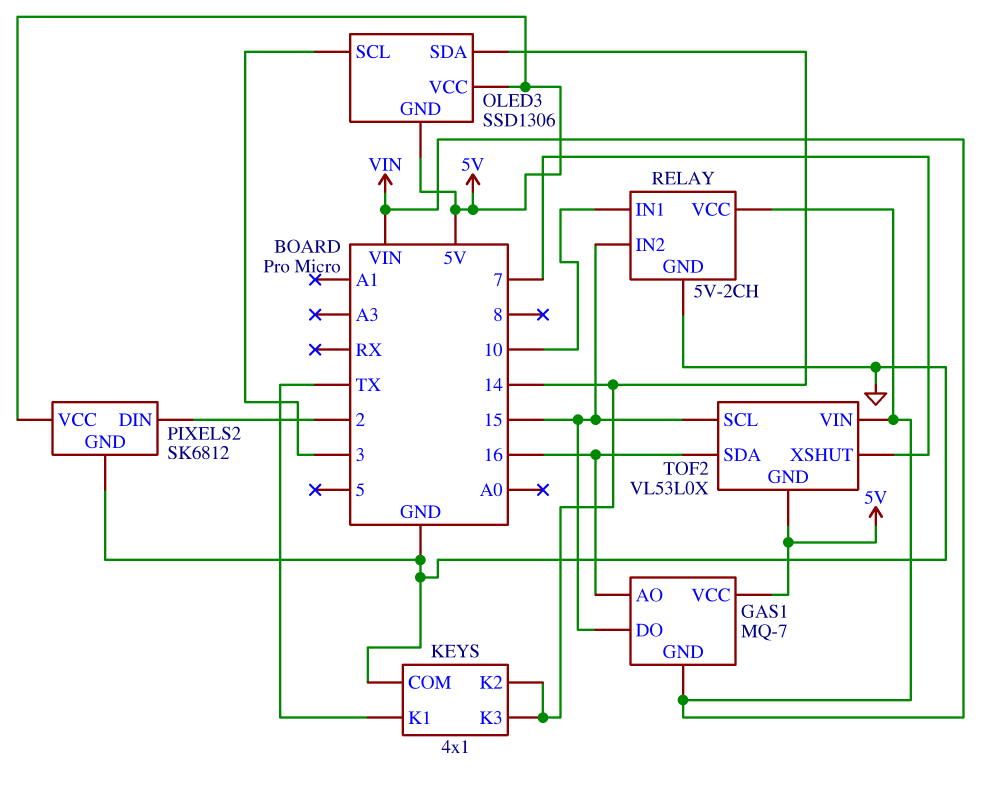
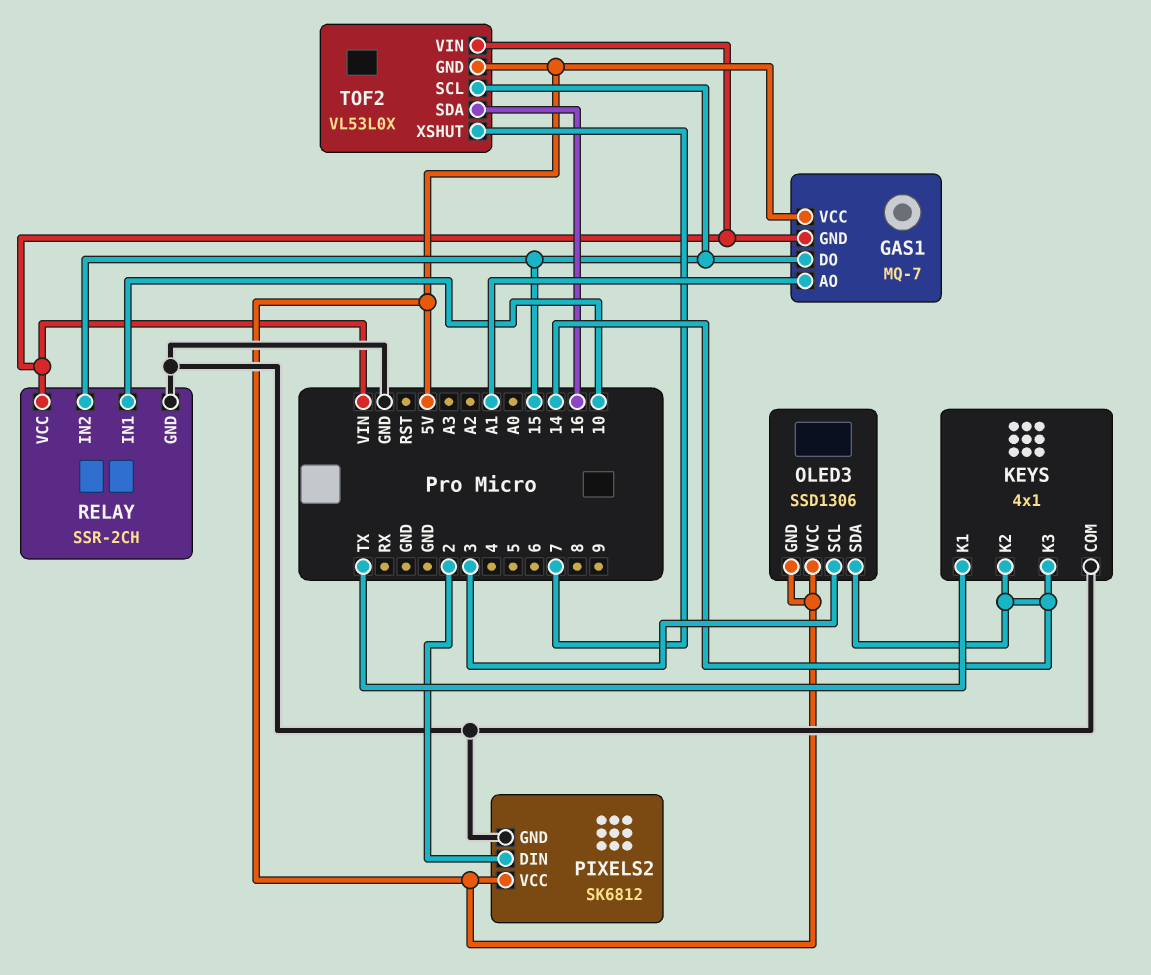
GAS1 pin AO: 16 -> A1
RELAY: 5V-2CH -> SSR-2CH

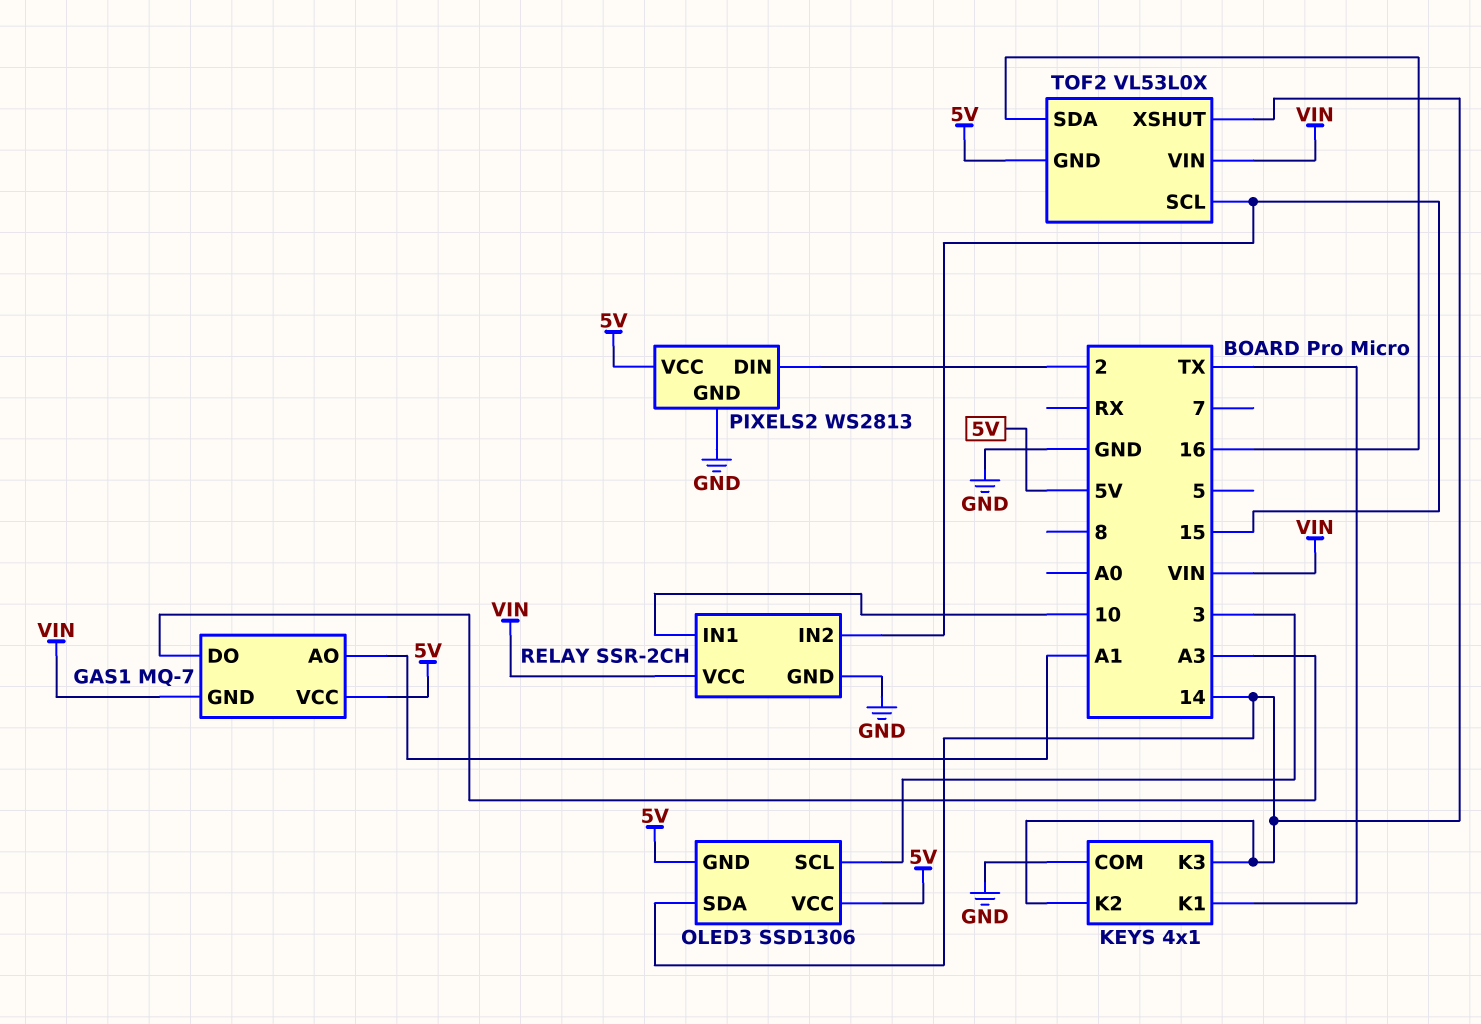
GAS1 pin DO: 15 -> A3
PIXELS2: SK6812 -> WS2813
TOF2 pin XSHUT: 7 -> 14

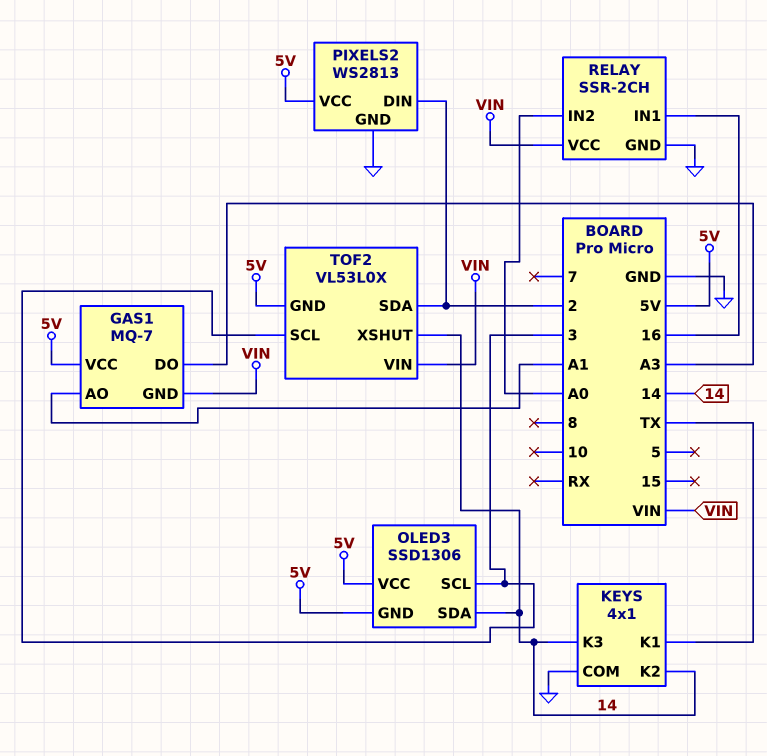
RELAY pin IN1: 10 -> 16
RELAY pin IN2: 15 -> A0
TOF2 pin SCL: 15 -> 3
TOF2 pin SDA: 16 -> 2

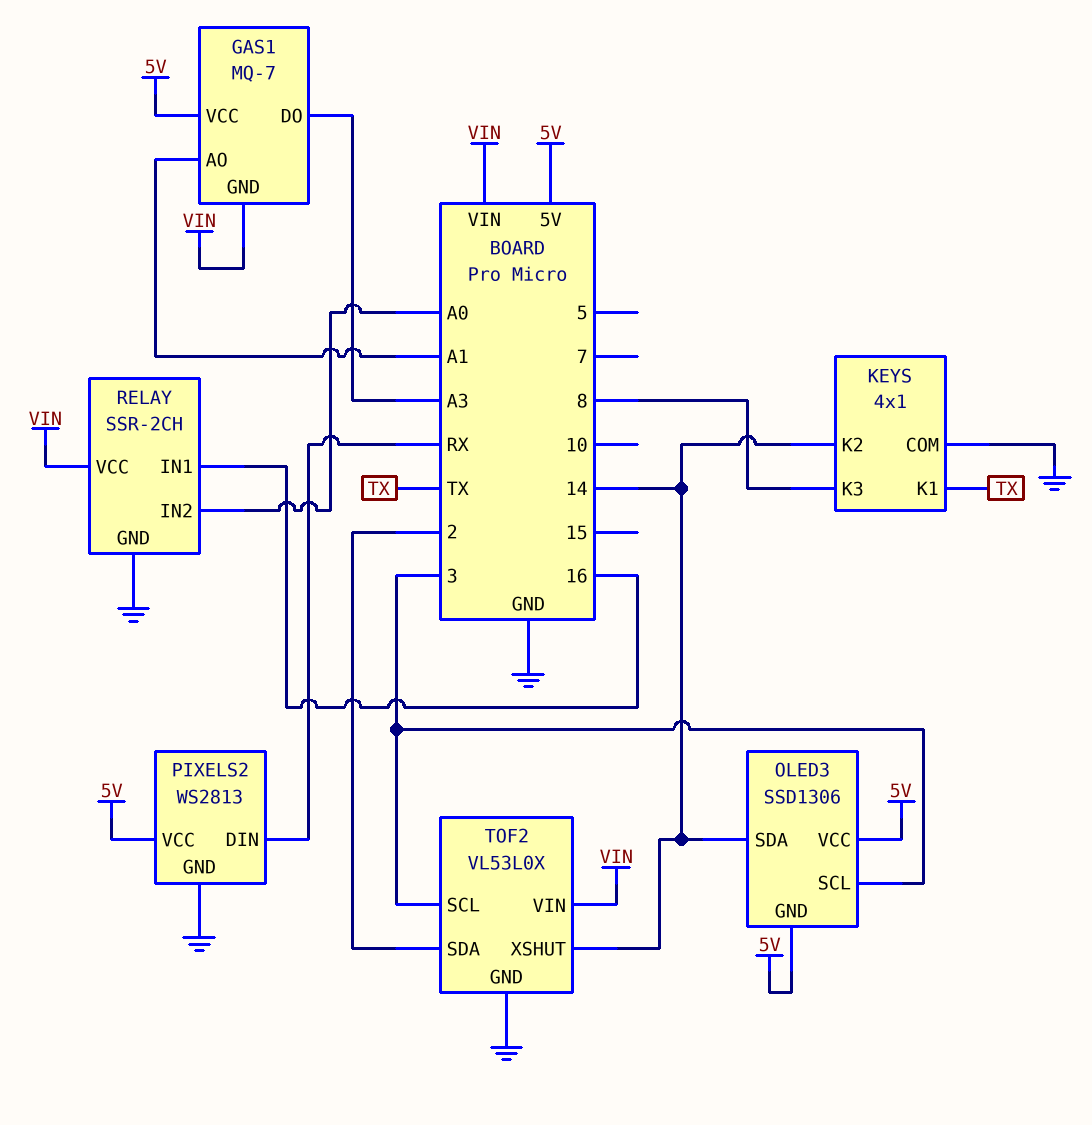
KEYS pin K3: 14 -> 8
PIXELS2 pin DIN: 2 -> RX
TOF2 pin GND: 5V -> GND

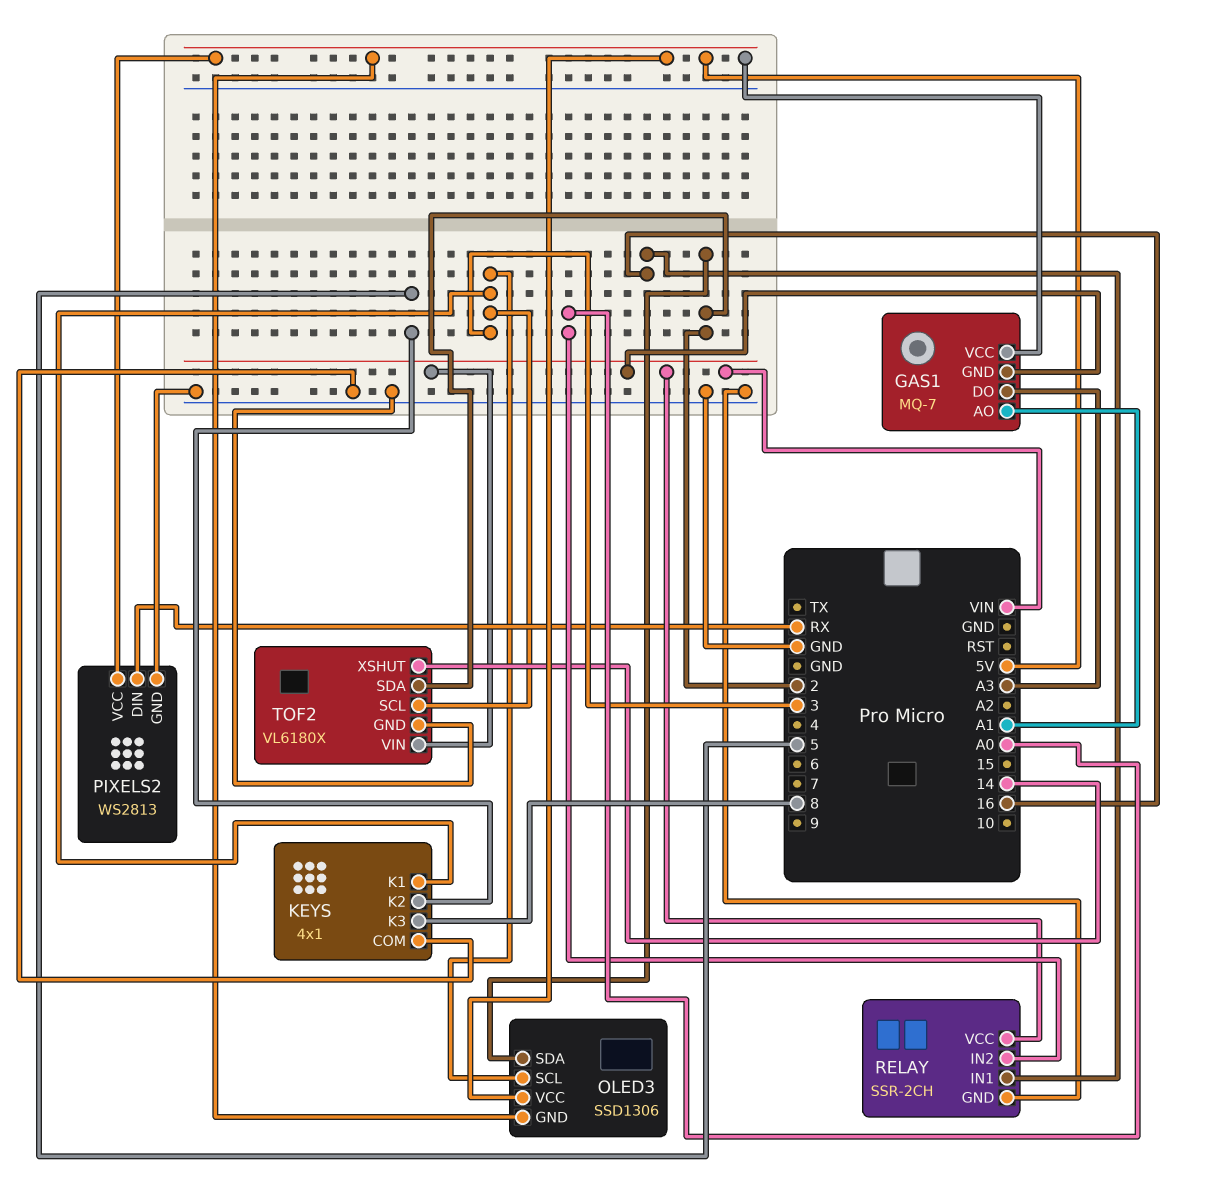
KEYS pin K1: TX -> 3
KEYS pin K2: 14 -> 5
OLED3 pin SDA: 14 -> 2
TOF2: VL53L0X -> VL6180X

